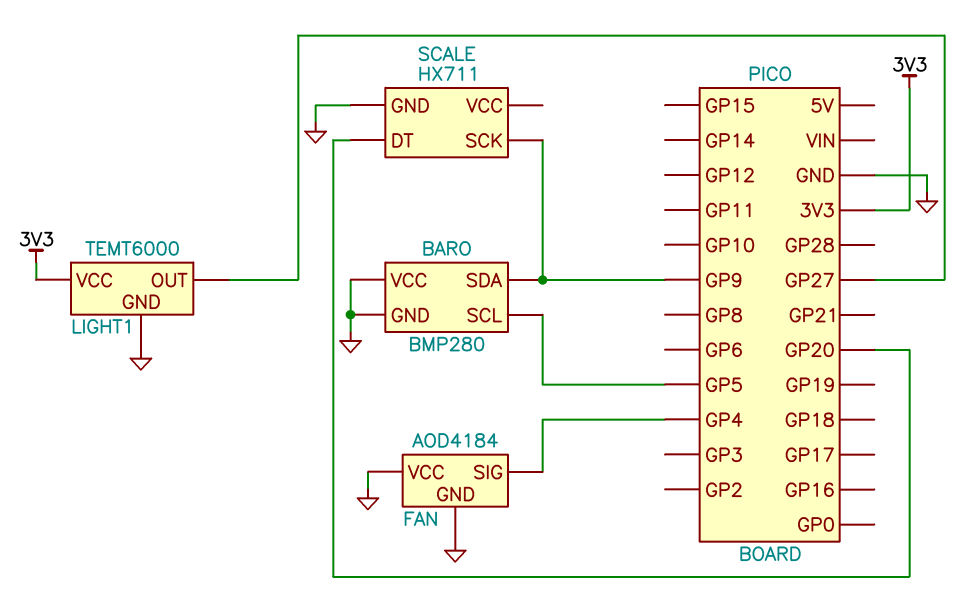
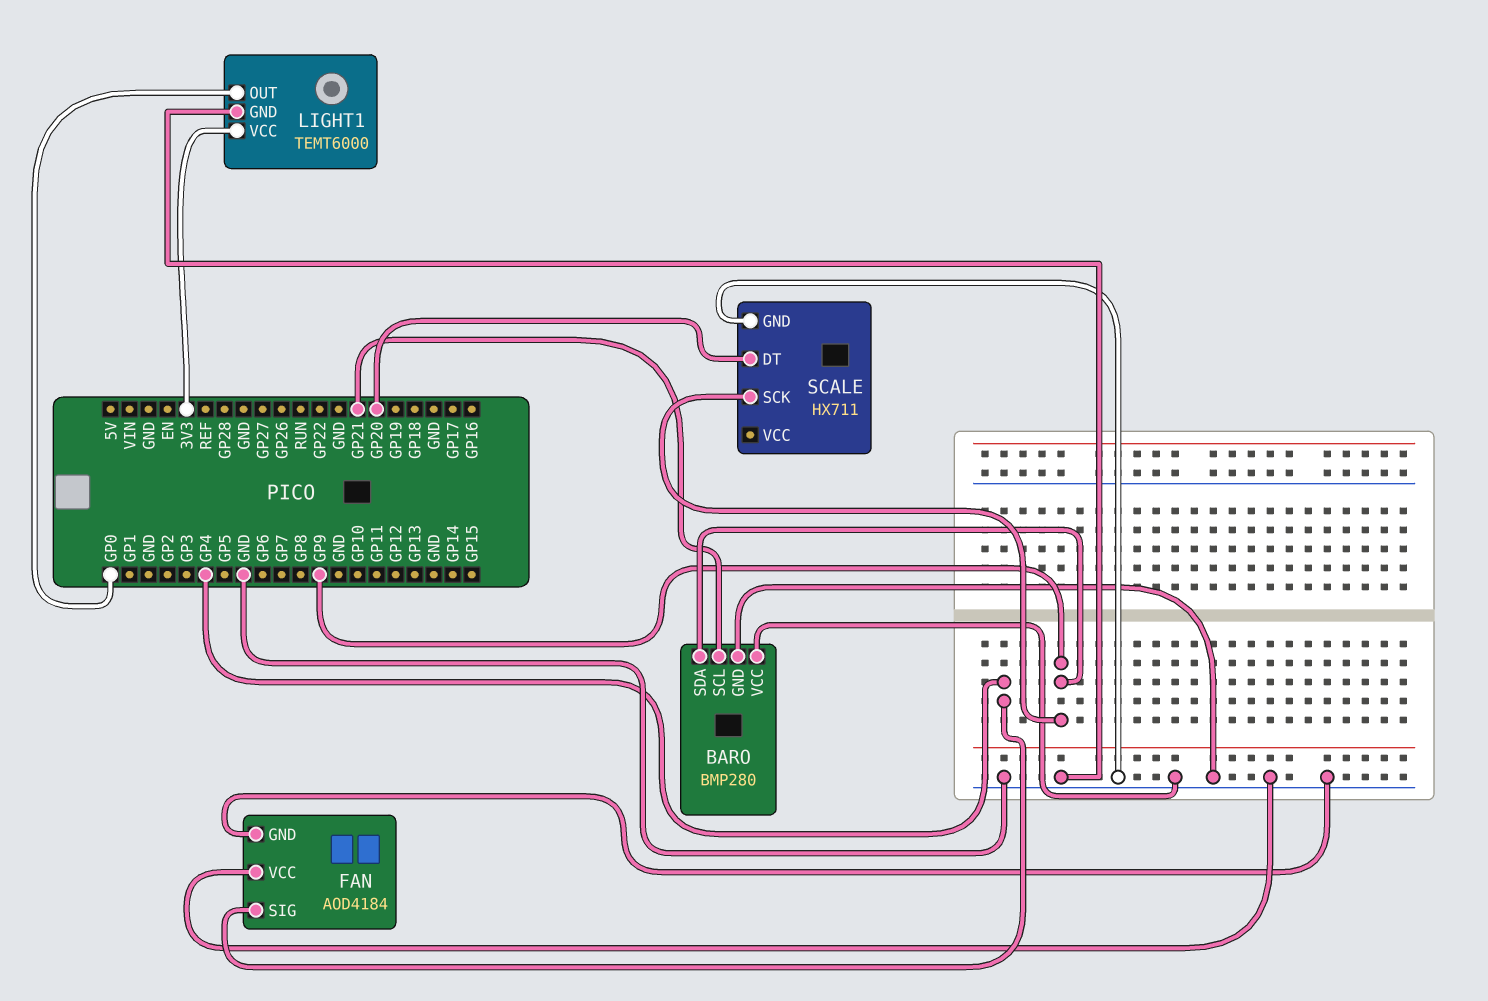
BARO pin SCL: GP5 -> GP21
LIGHT1 pin OUT: GP27 -> GP0

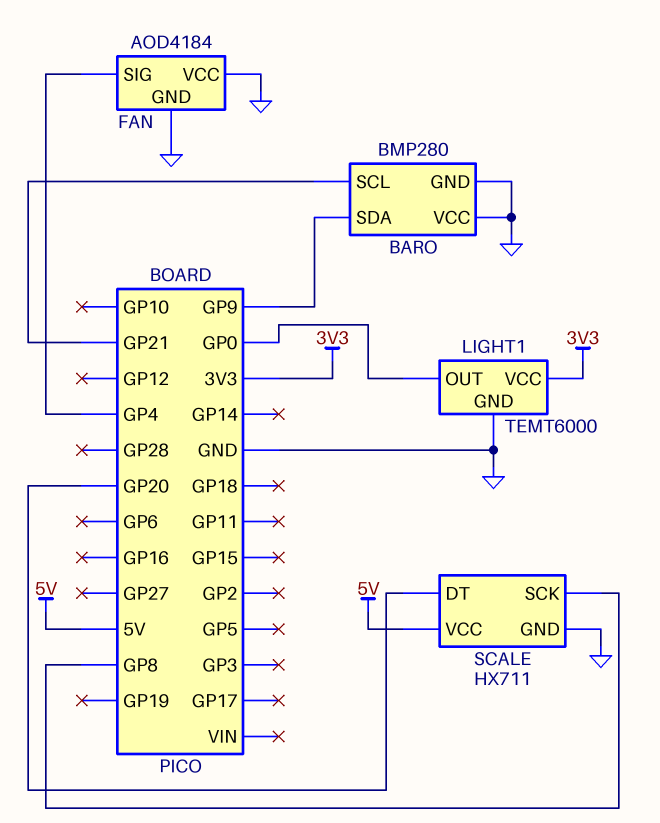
SCALE pin SCK: GP9 -> GP8
SCALE pin VCC: none -> 5V

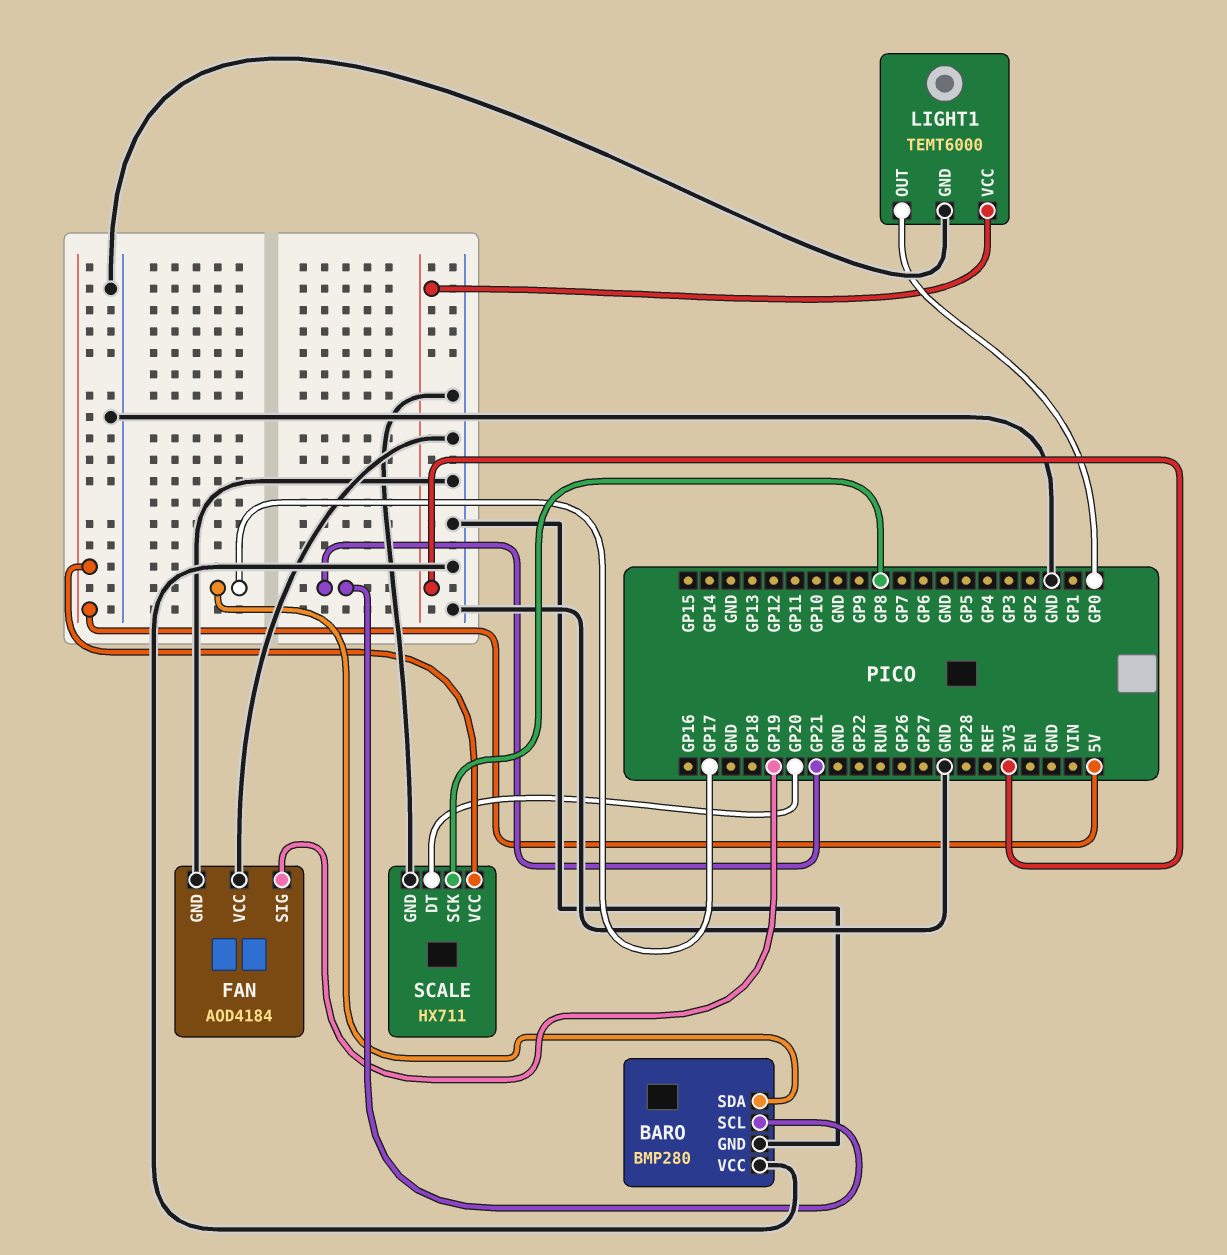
BARO pin SDA: GP9 -> GP17
FAN pin SIG: GP4 -> GP19

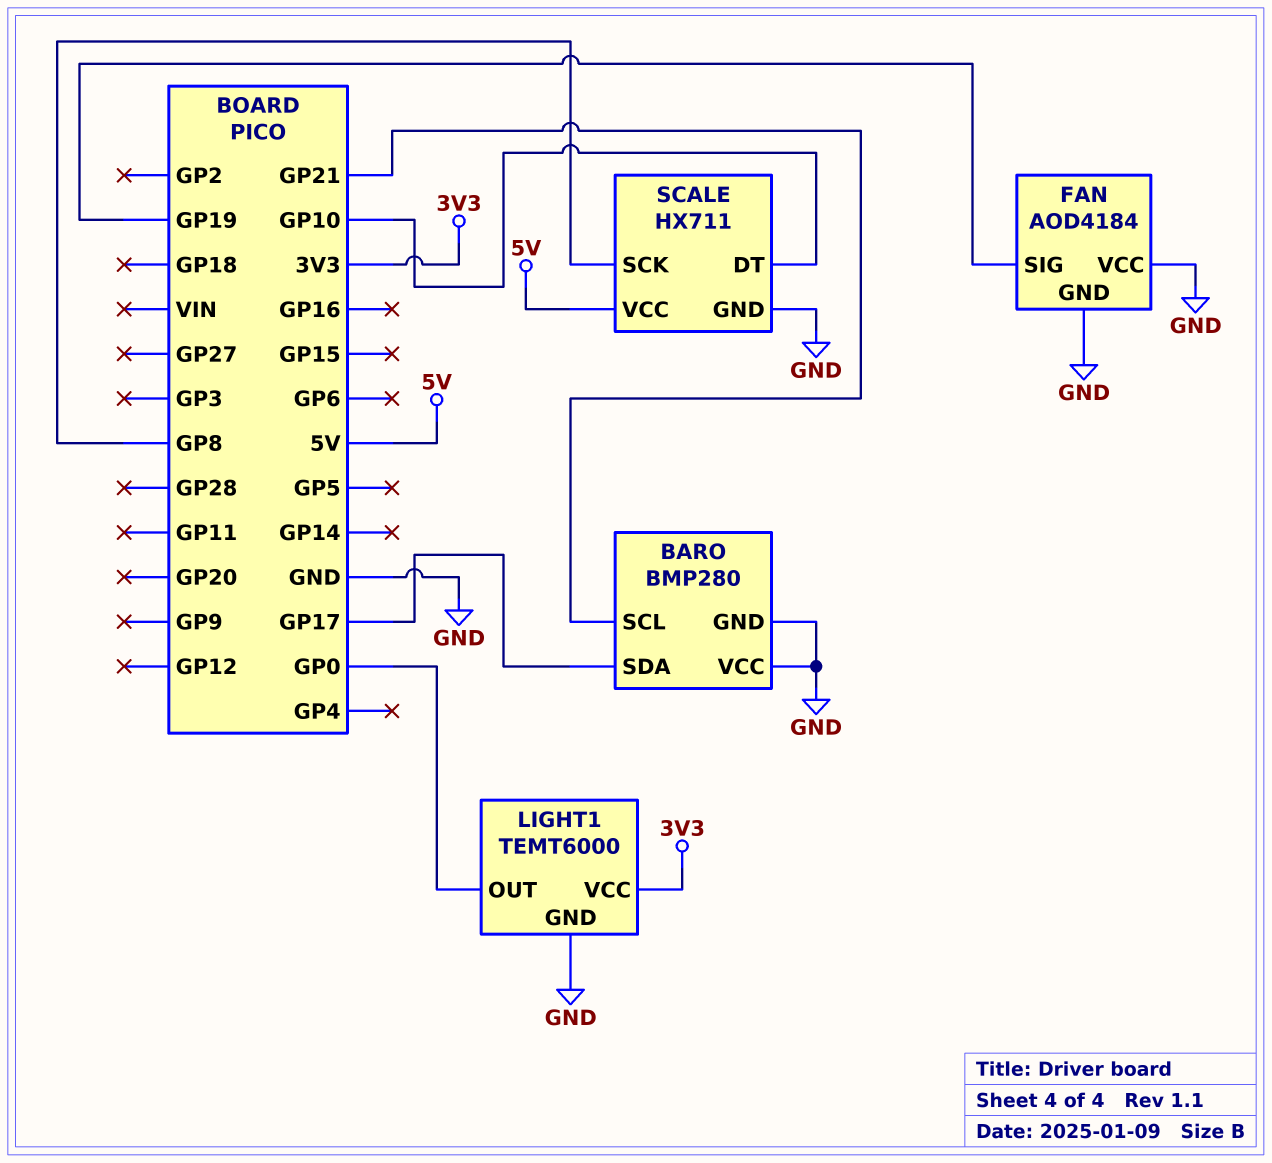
SCALE pin DT: GP20 -> GP10

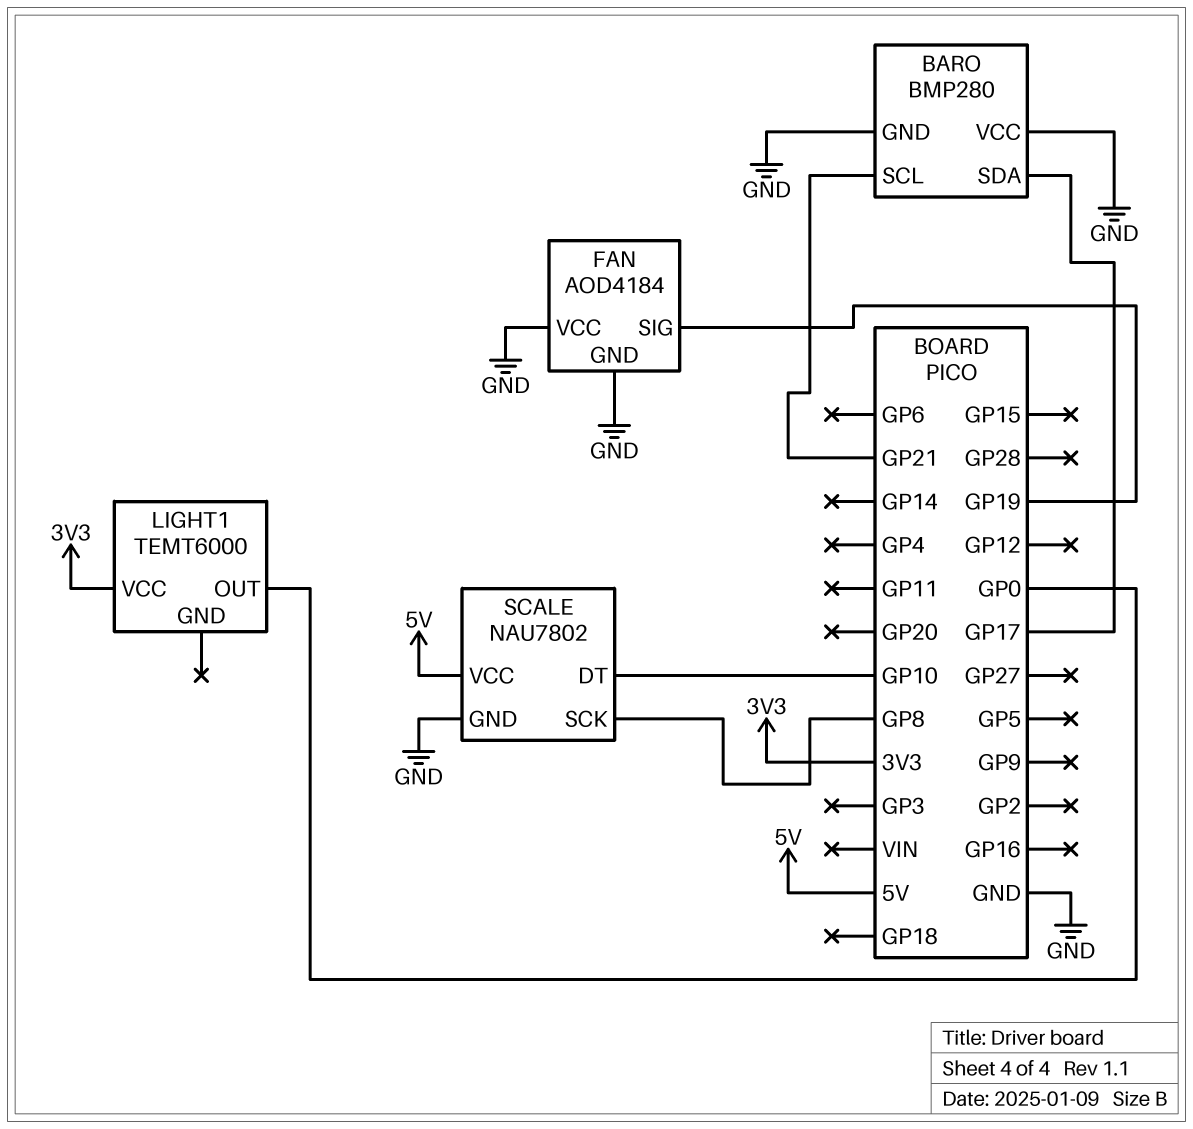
LIGHT1 pin GND: GND -> none
SCALE: HX711 -> NAU7802

